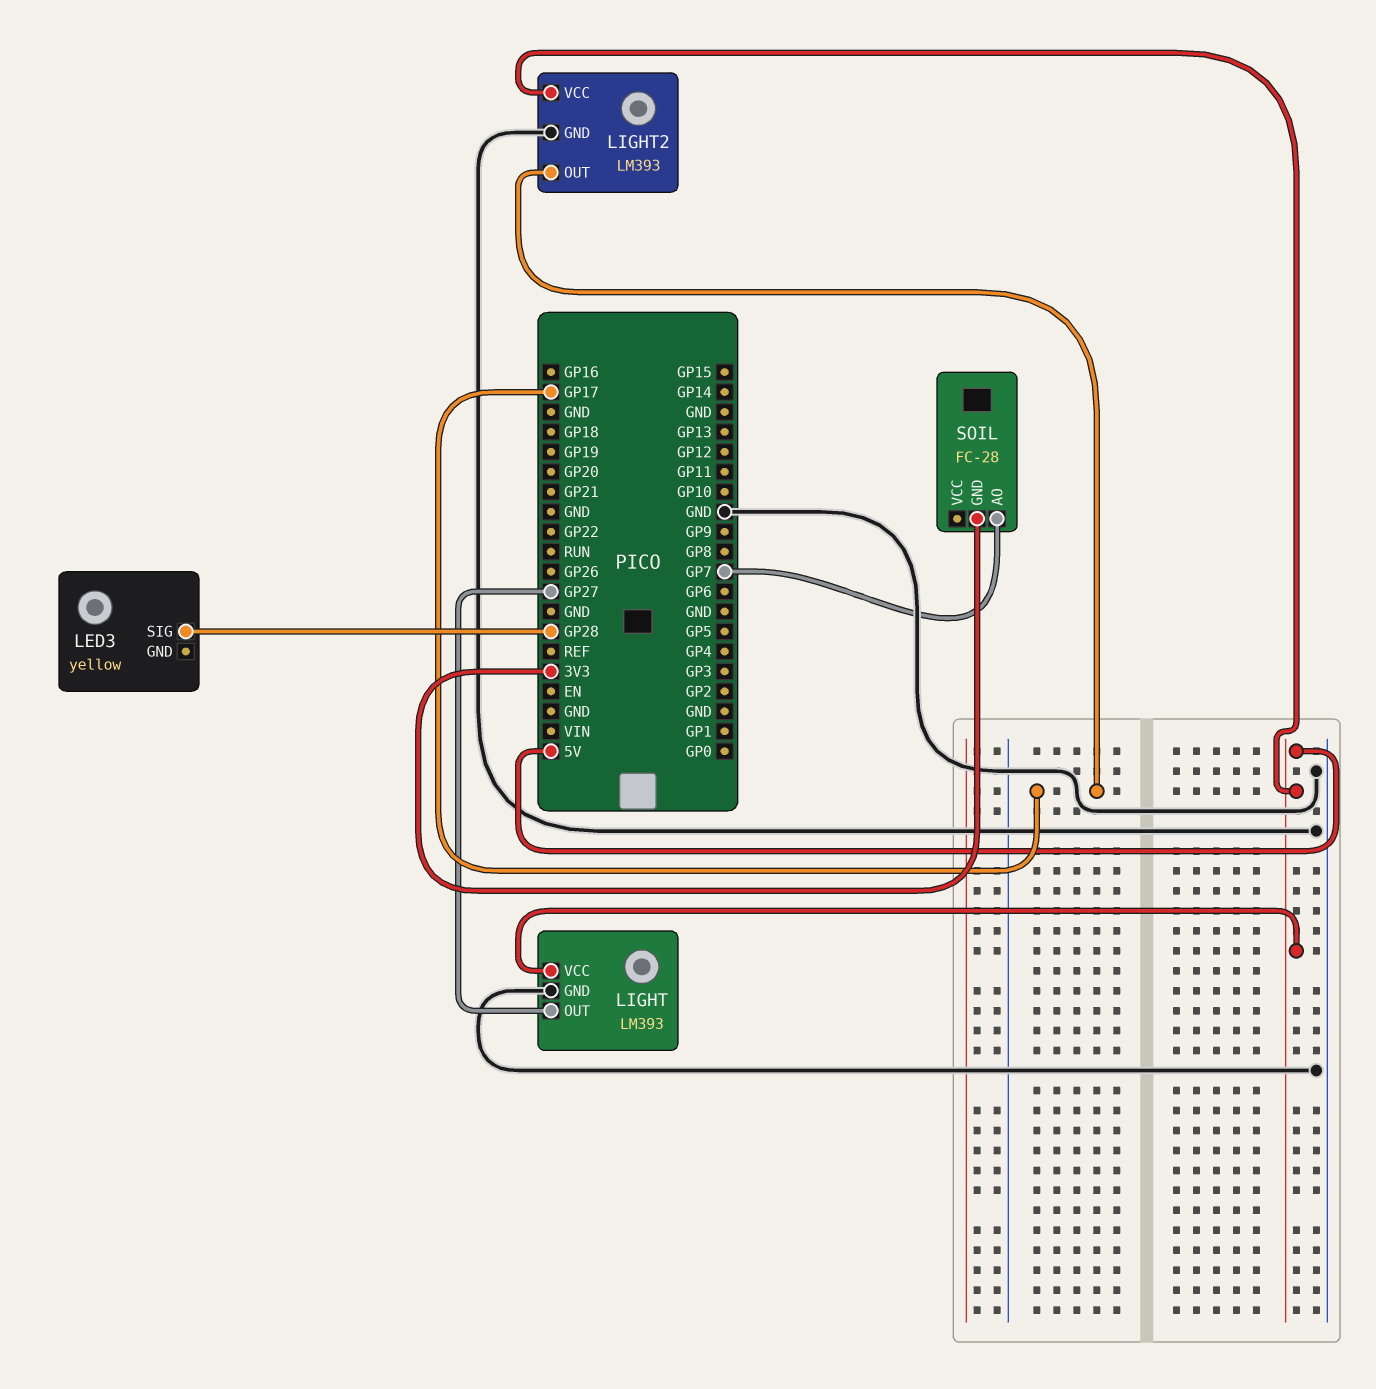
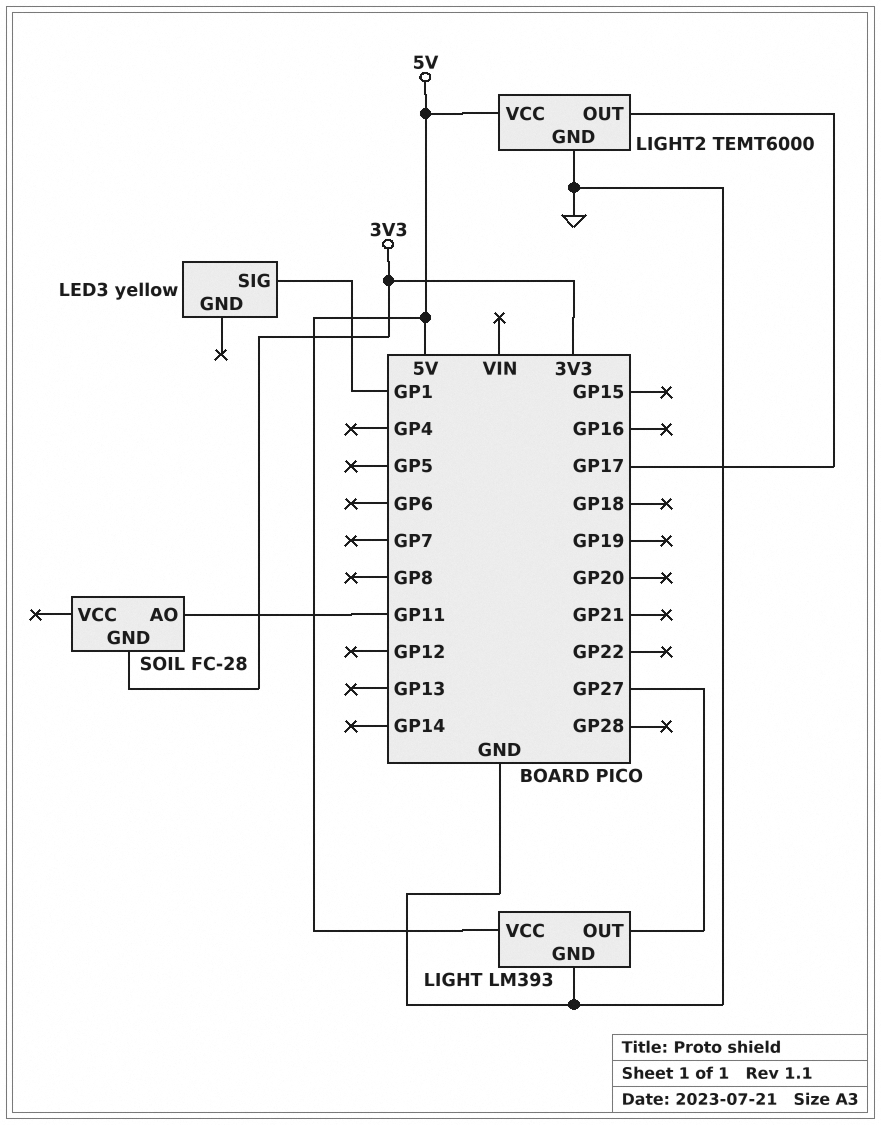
LED3 pin SIG: GP28 -> GP1
LIGHT2: LM393 -> TEMT6000
SOIL pin AO: GP7 -> GP11

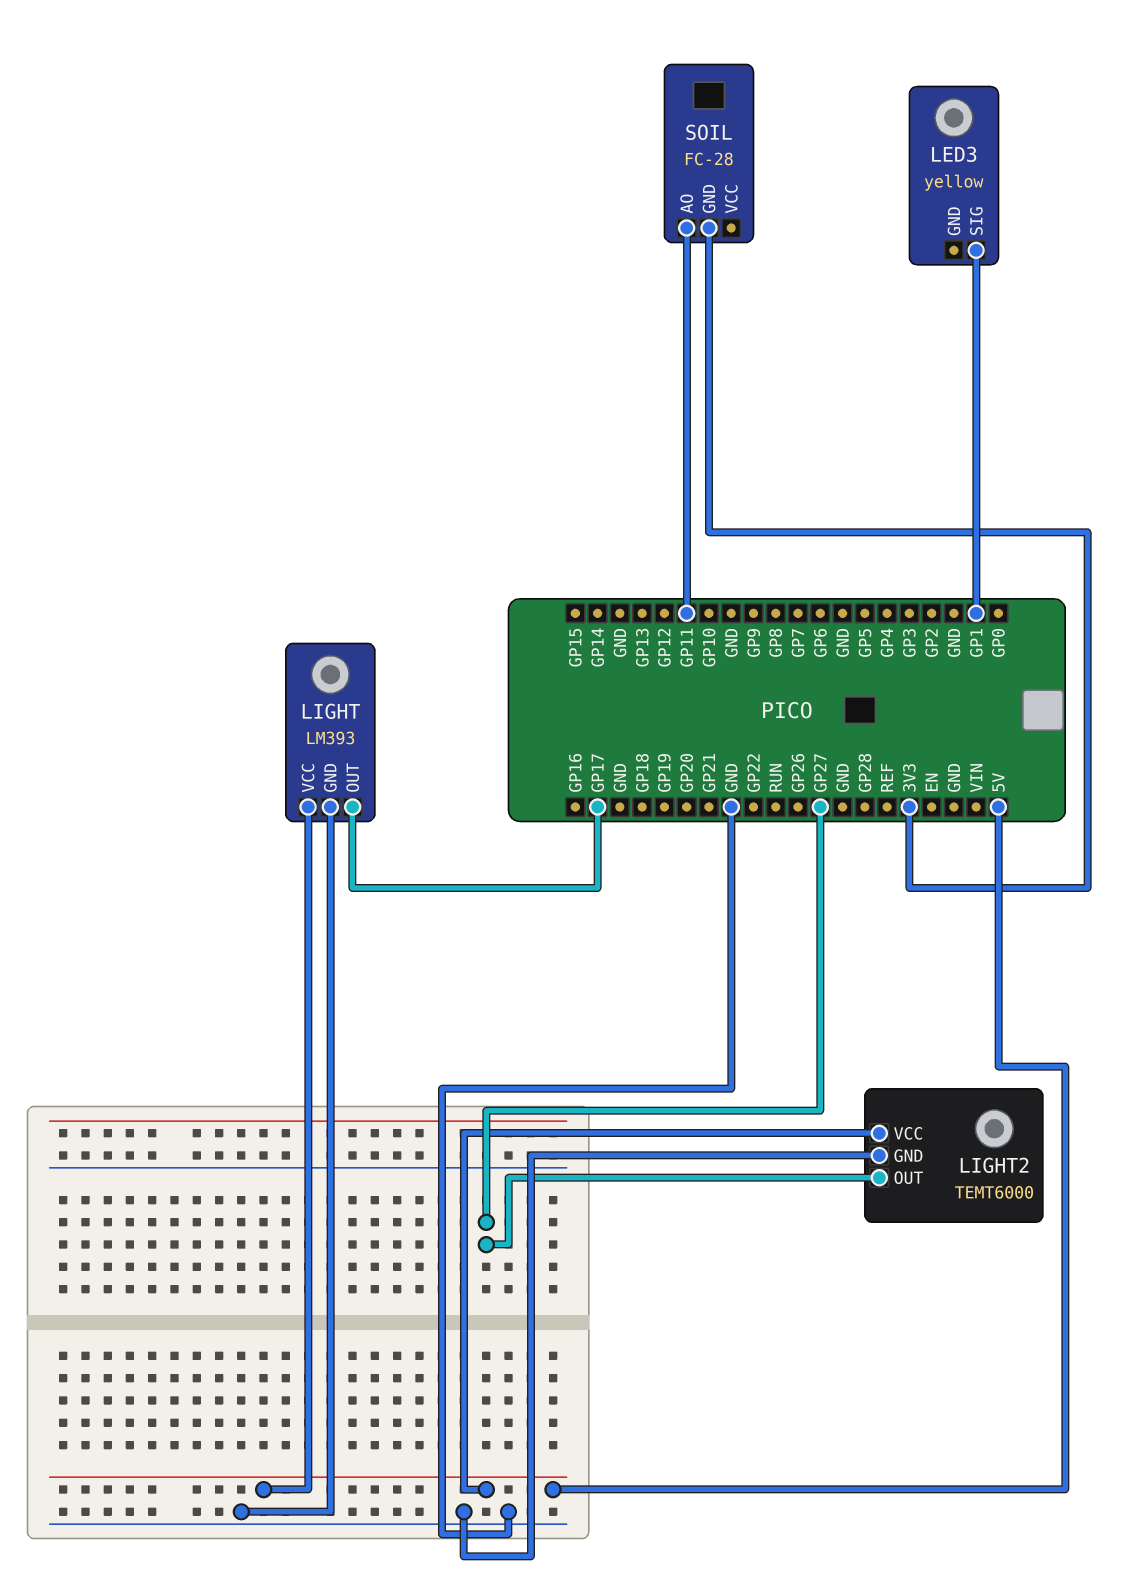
LIGHT pin OUT: GP27 -> GP17
LIGHT2 pin OUT: GP17 -> GP27

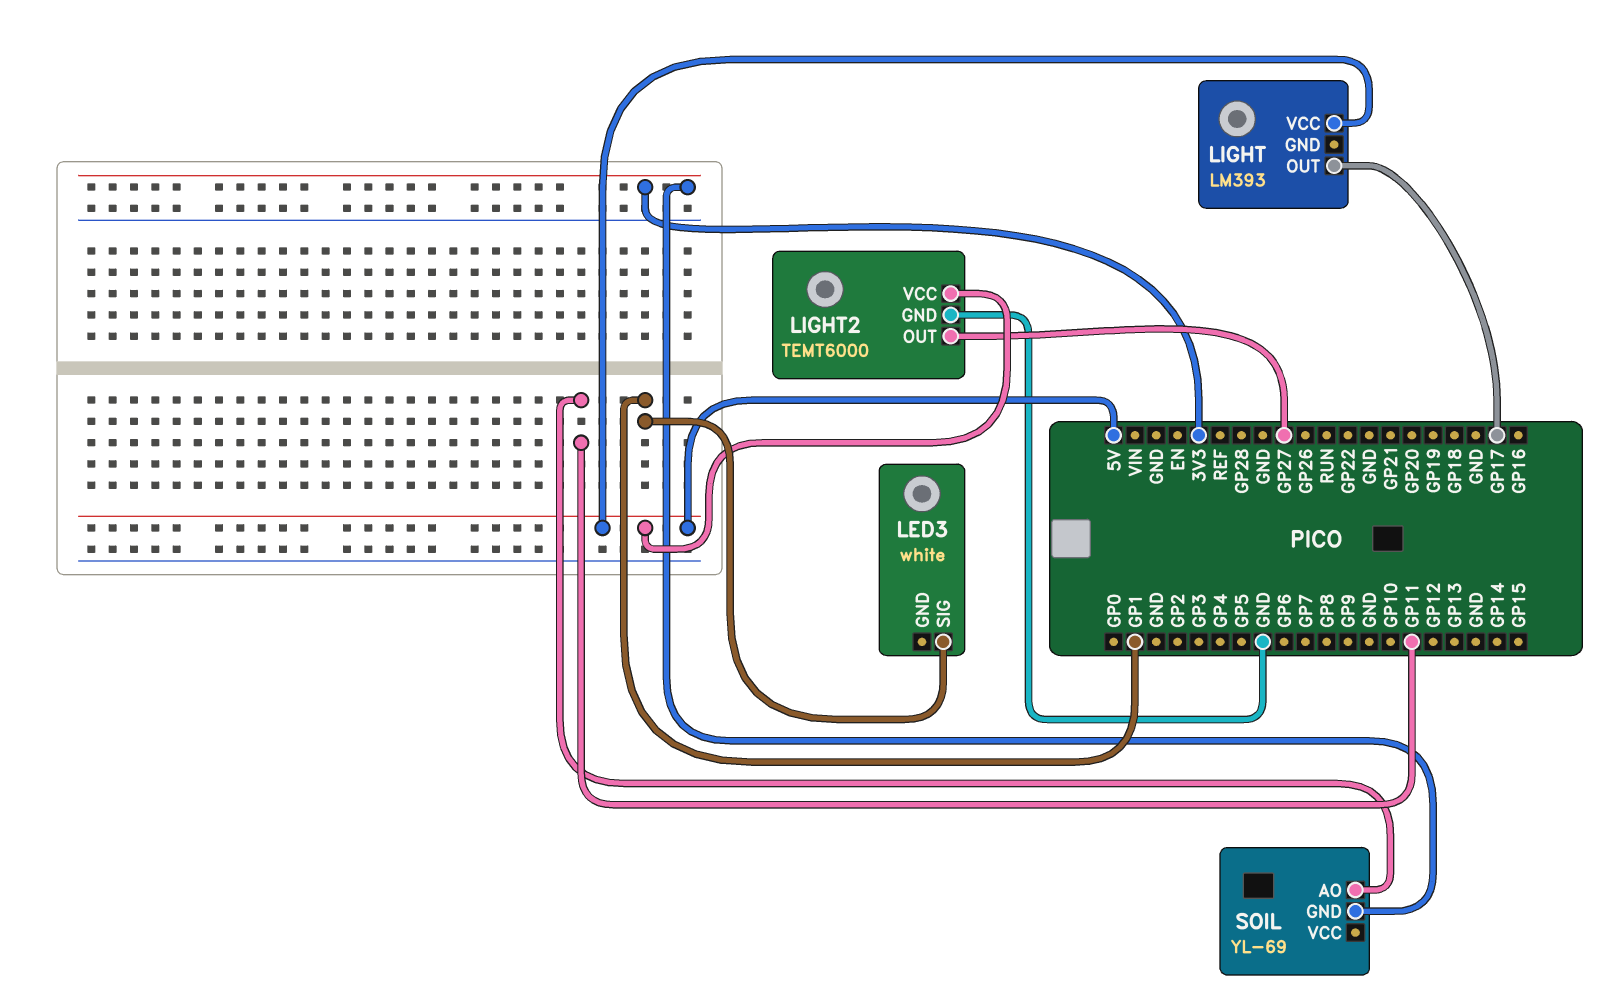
LED3: yellow -> white
LIGHT pin GND: GND -> none
SOIL: FC-28 -> YL-69

